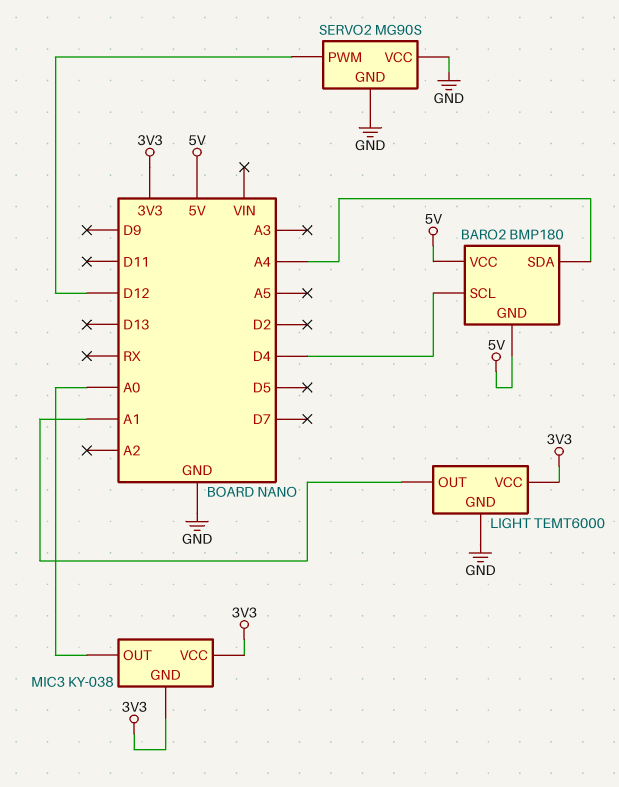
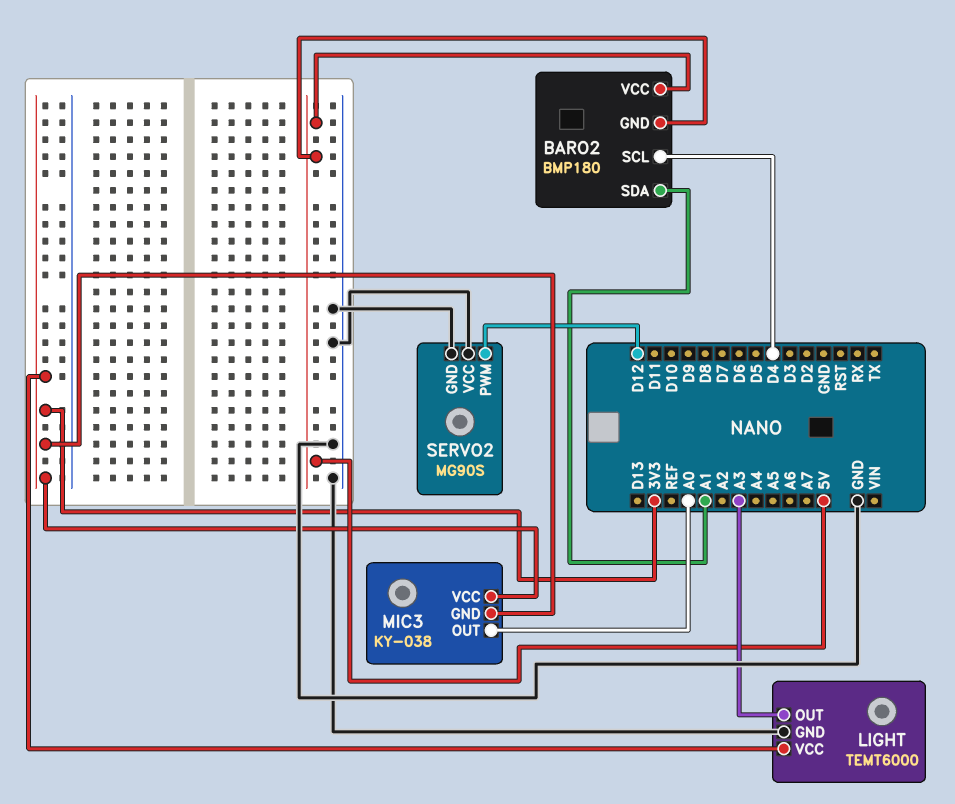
BARO2 pin SDA: A4 -> A1
LIGHT pin OUT: A1 -> A3

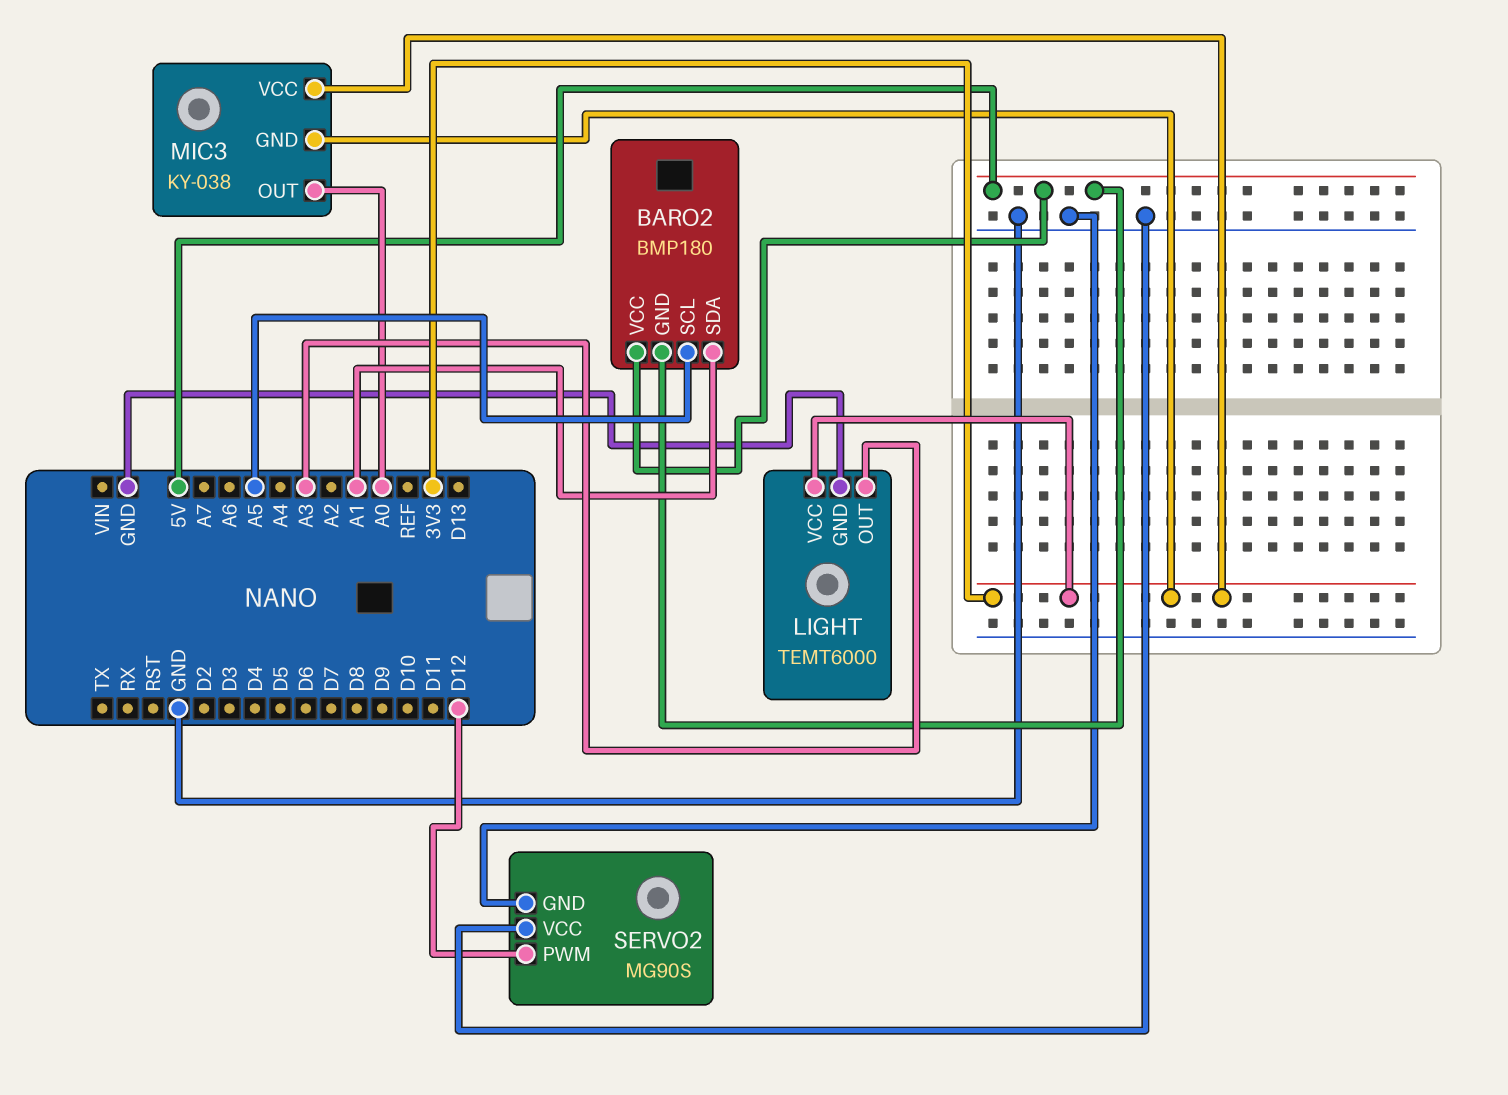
BARO2 pin SCL: D4 -> A5

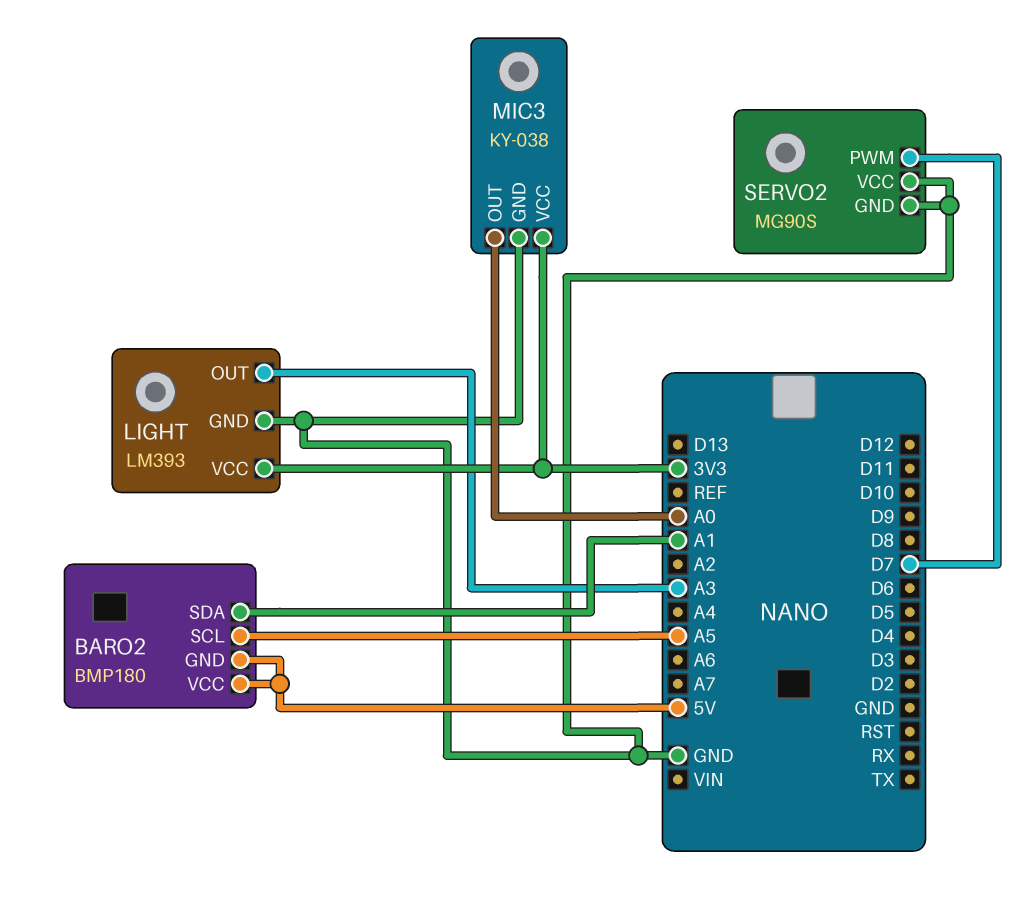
LIGHT: TEMT6000 -> LM393
MIC3 pin GND: 3V3 -> GND
SERVO2 pin PWM: D12 -> D7

